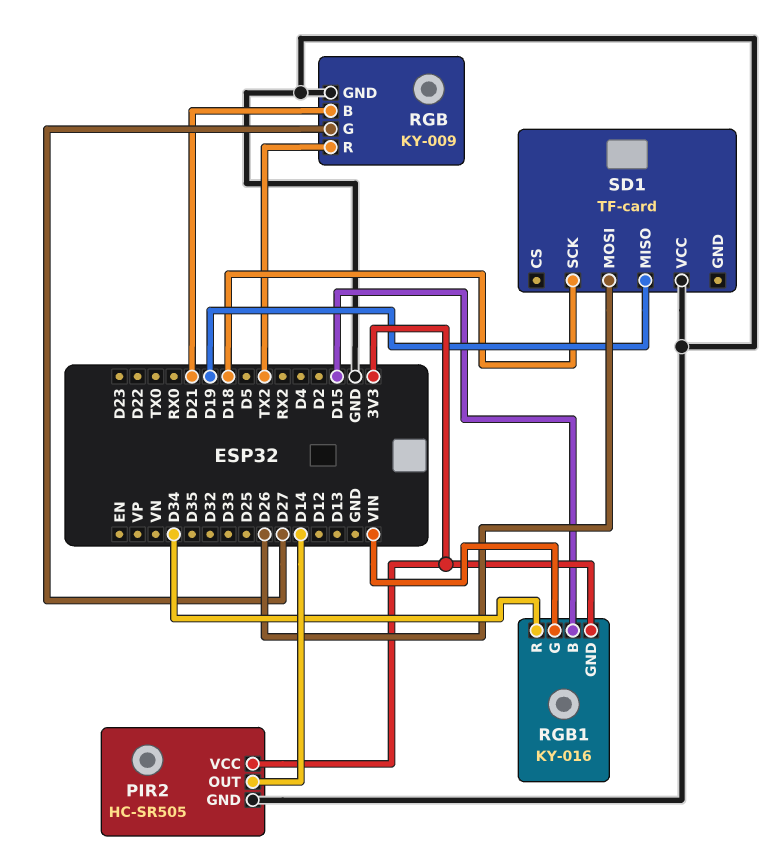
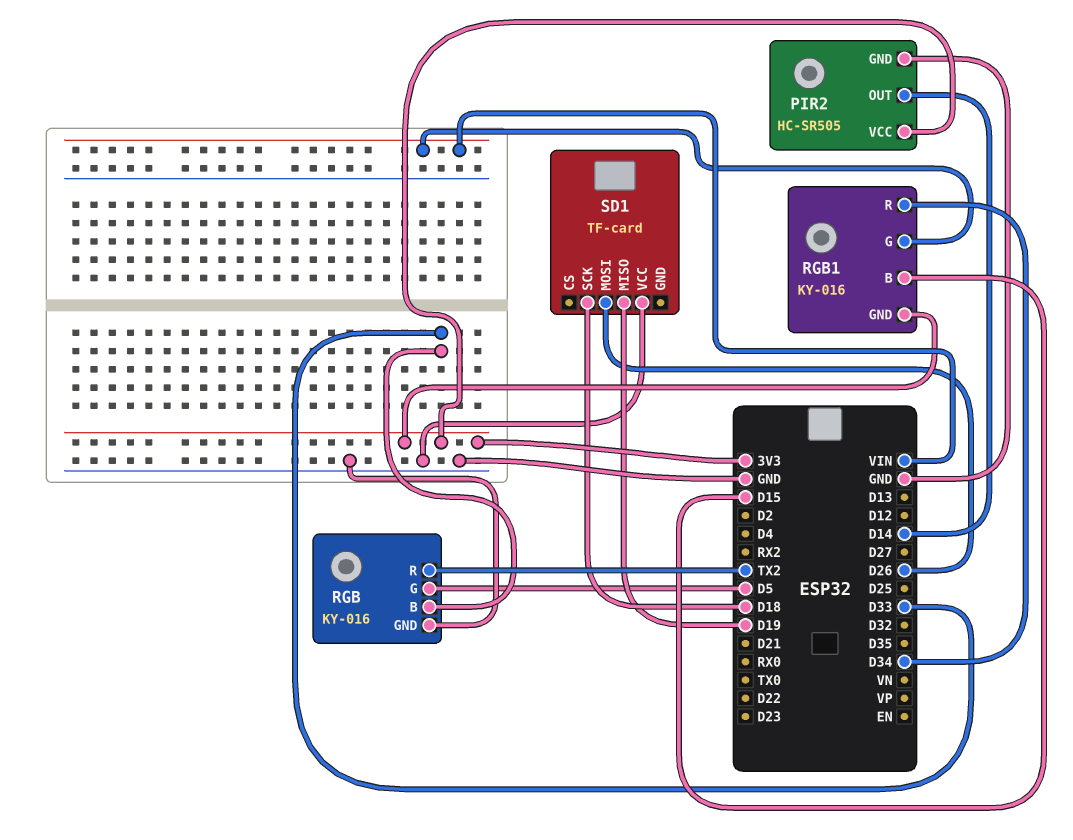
RGB: KY-009 -> KY-016
RGB pin B: D21 -> D33
RGB pin G: D27 -> D5

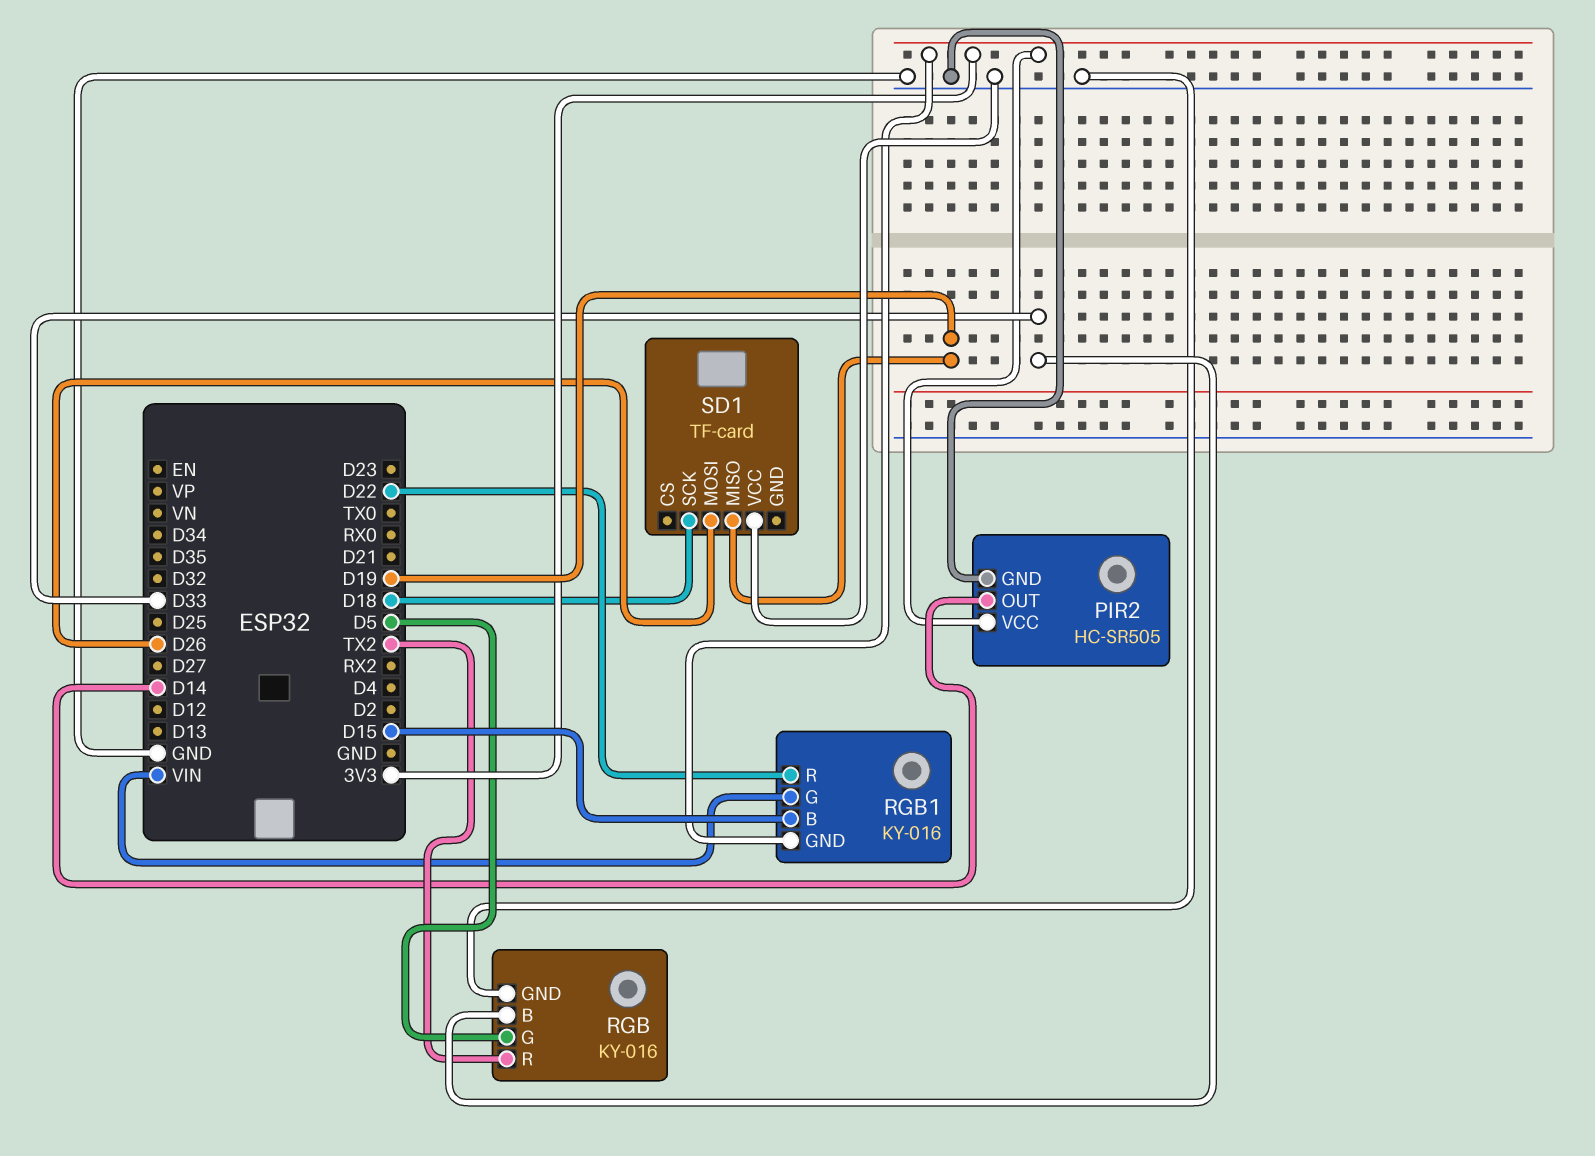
RGB1 pin R: D34 -> D22

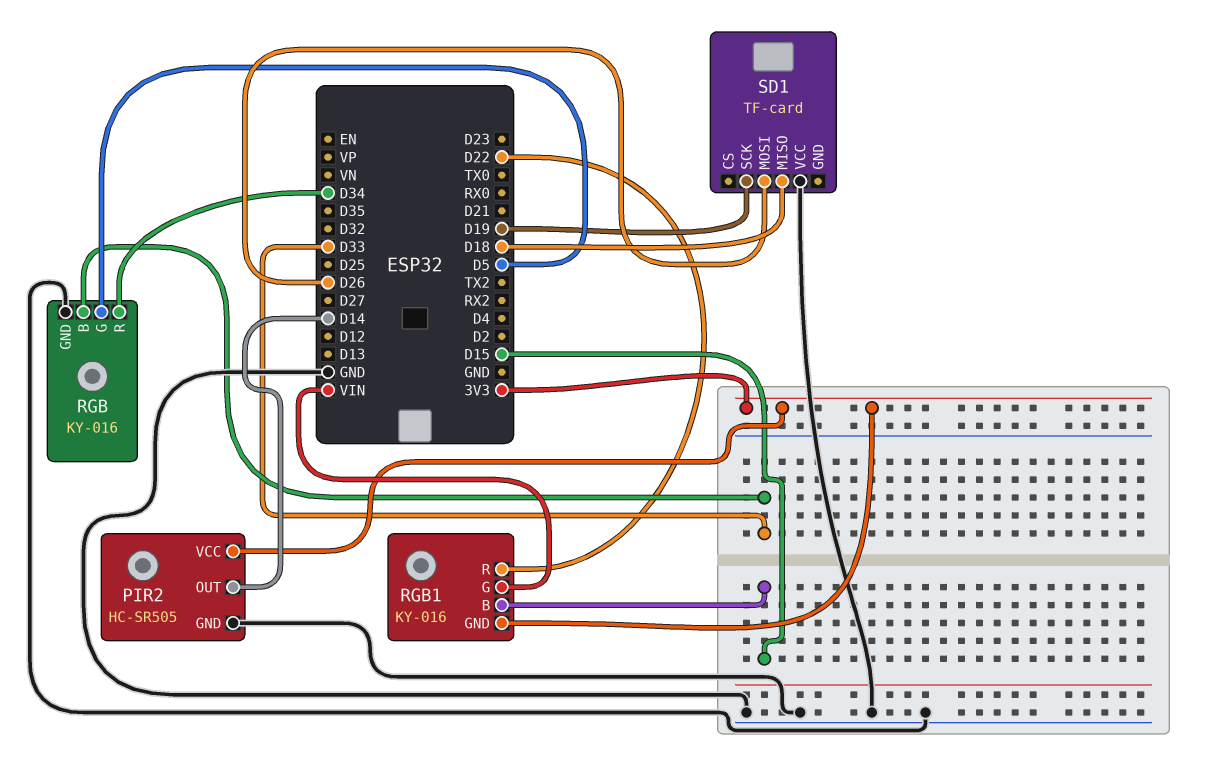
RGB pin R: TX2 -> D34
SD1 pin MISO: D19 -> D18
SD1 pin SCK: D18 -> D19

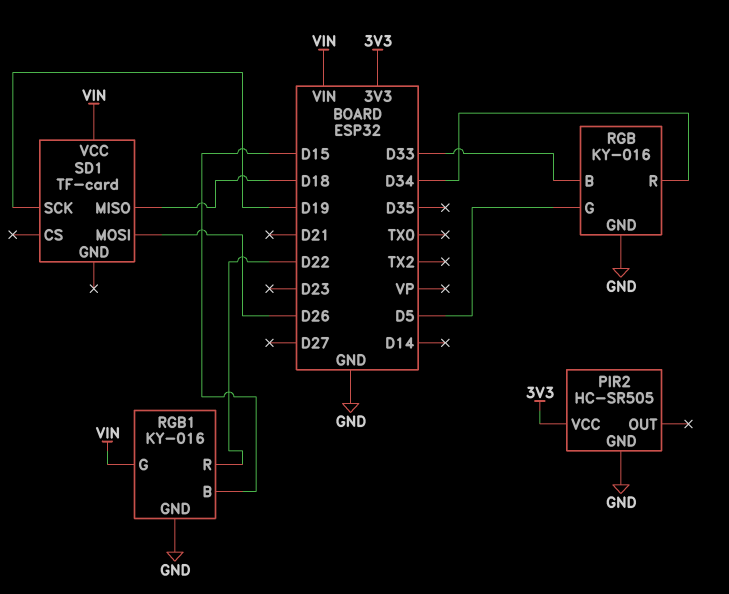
PIR2 pin OUT: D14 -> none
RGB1 pin GND: 3V3 -> GND
SD1 pin VCC: GND -> VIN

